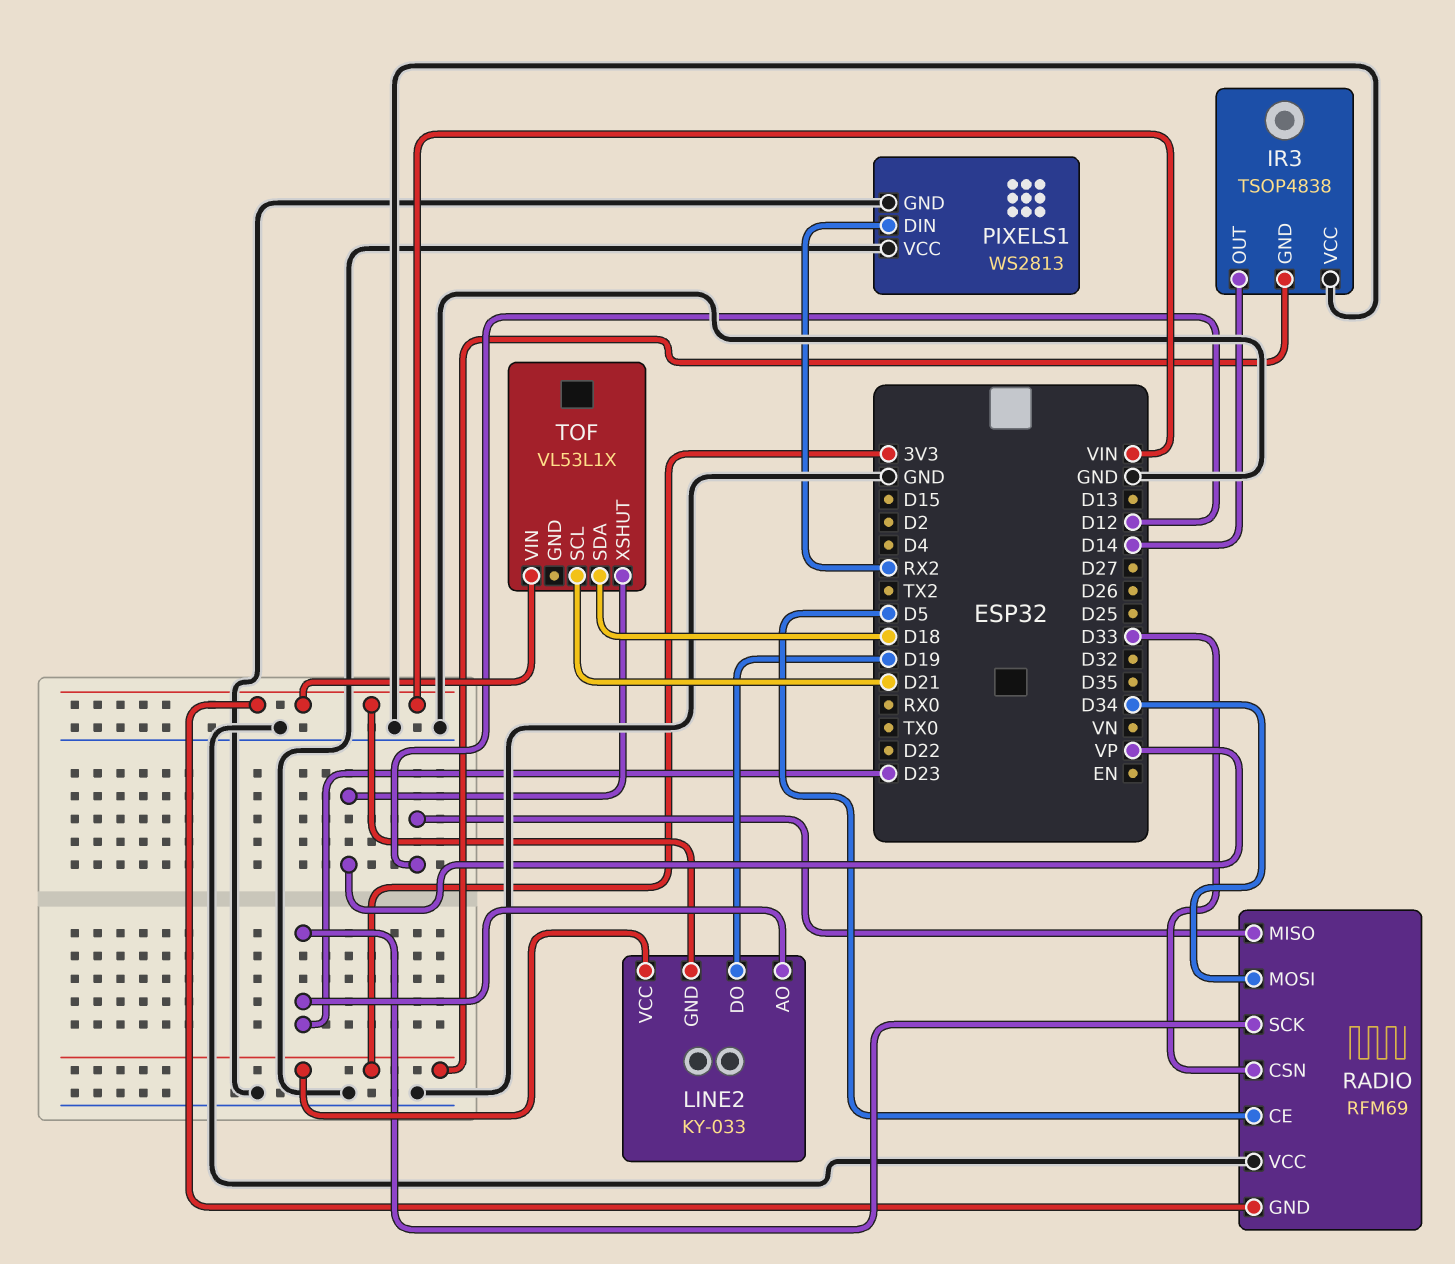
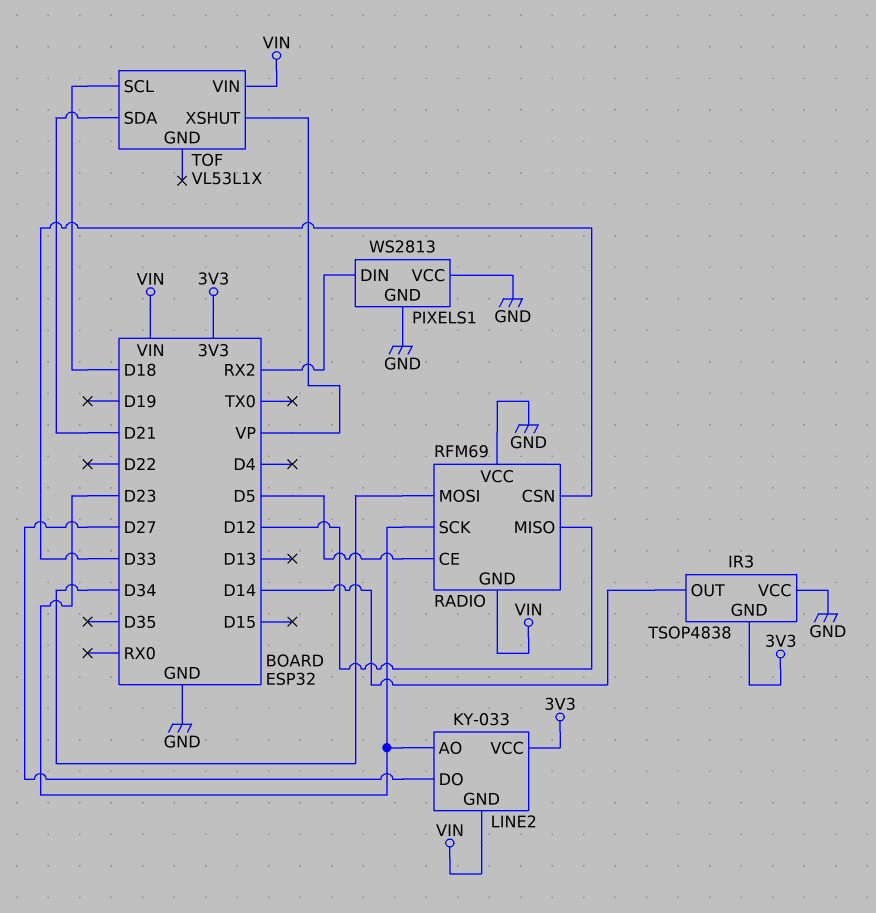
LINE2 pin DO: D19 -> D27
TOF pin SCL: D21 -> D18
TOF pin SDA: D18 -> D21

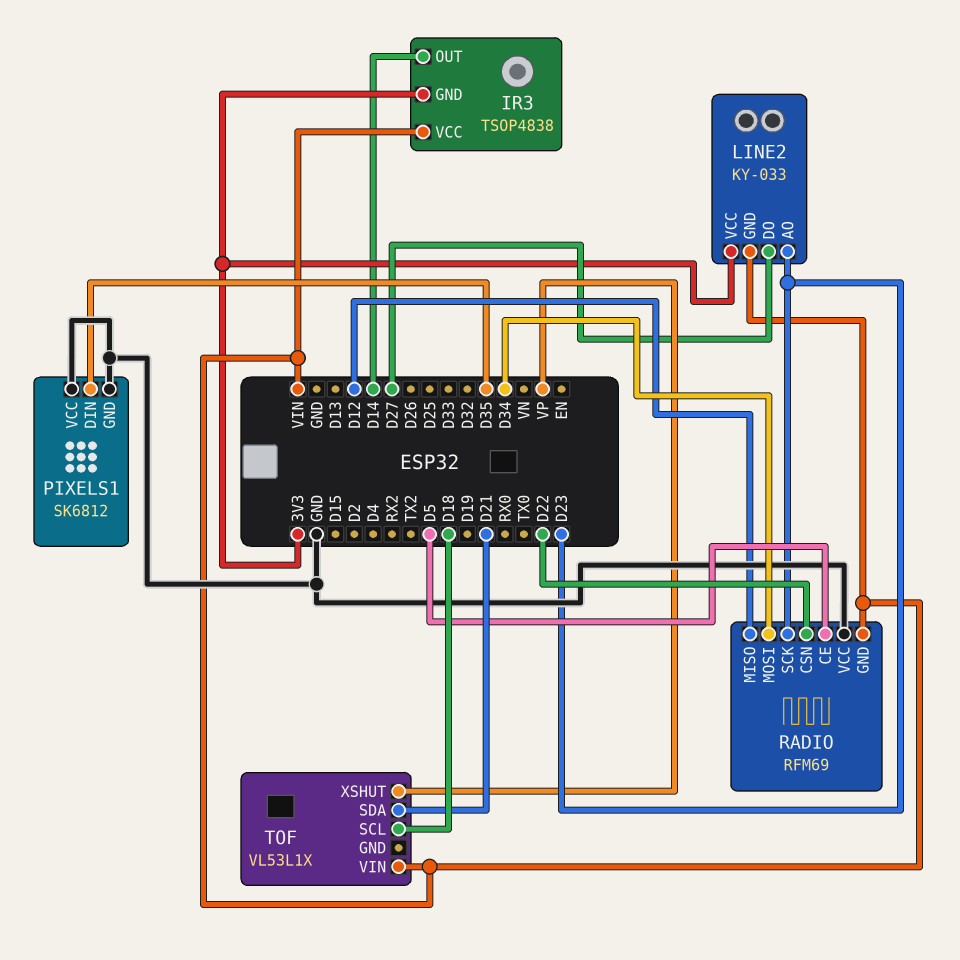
IR3 pin VCC: GND -> VIN
PIXELS1: WS2813 -> SK6812
PIXELS1 pin DIN: RX2 -> D35
RADIO pin CSN: D33 -> D22

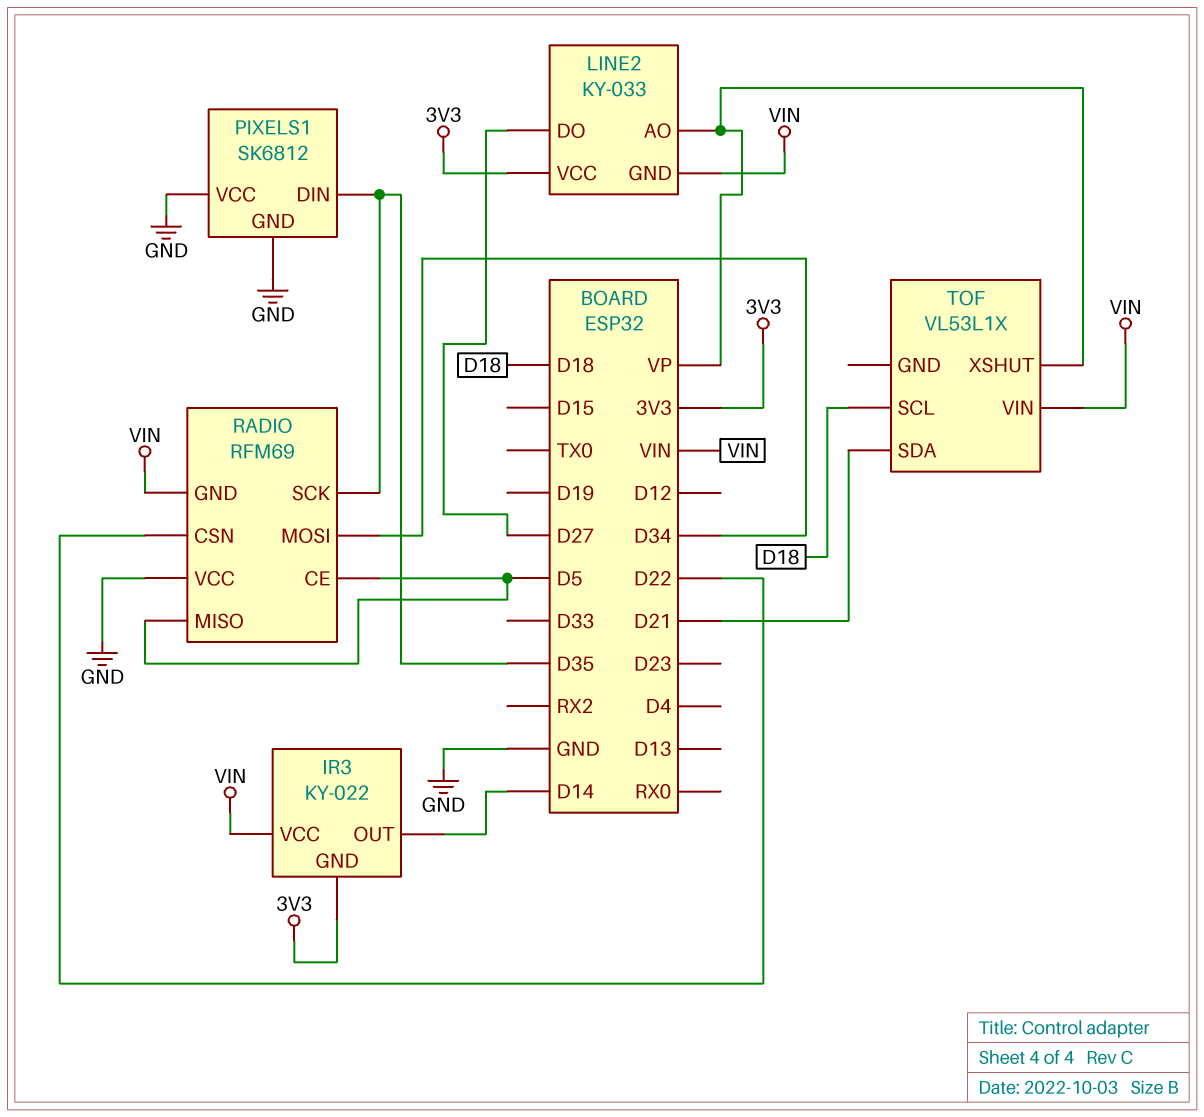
IR3: TSOP4838 -> KY-022
LINE2 pin AO: D23 -> VP
RADIO pin MISO: D12 -> D5
RADIO pin SCK: D23 -> D35

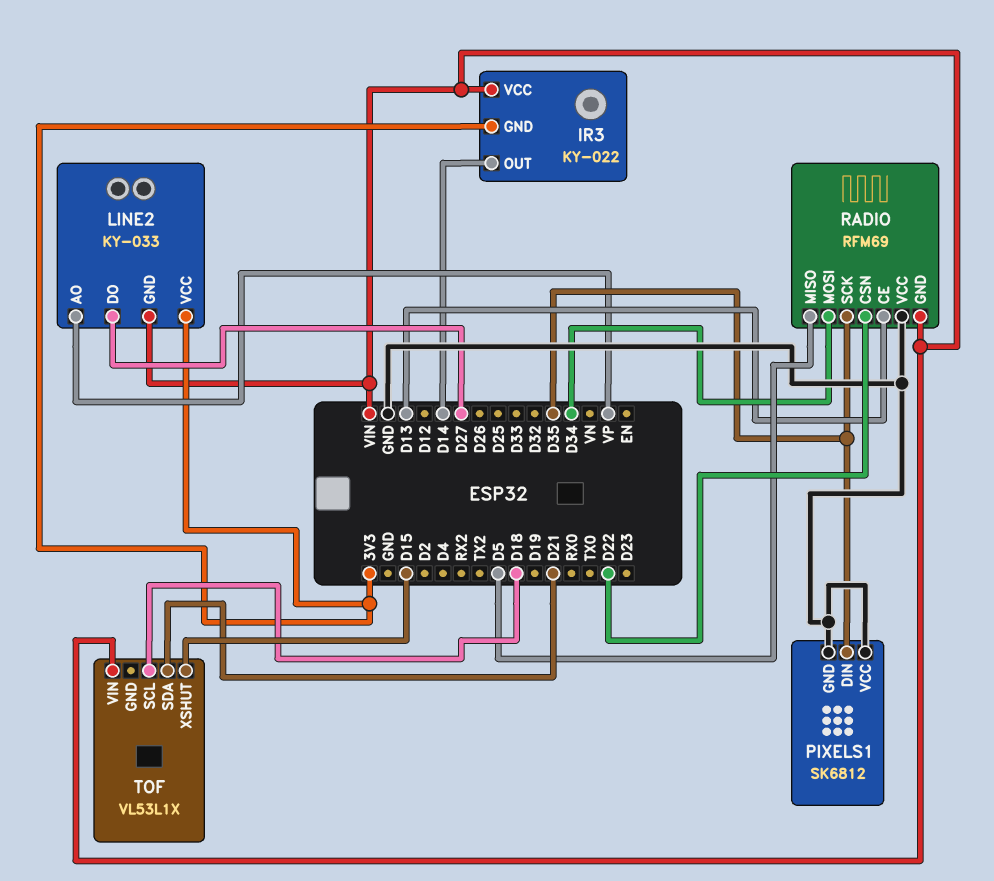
RADIO pin CE: D5 -> D13
TOF pin XSHUT: VP -> D15

